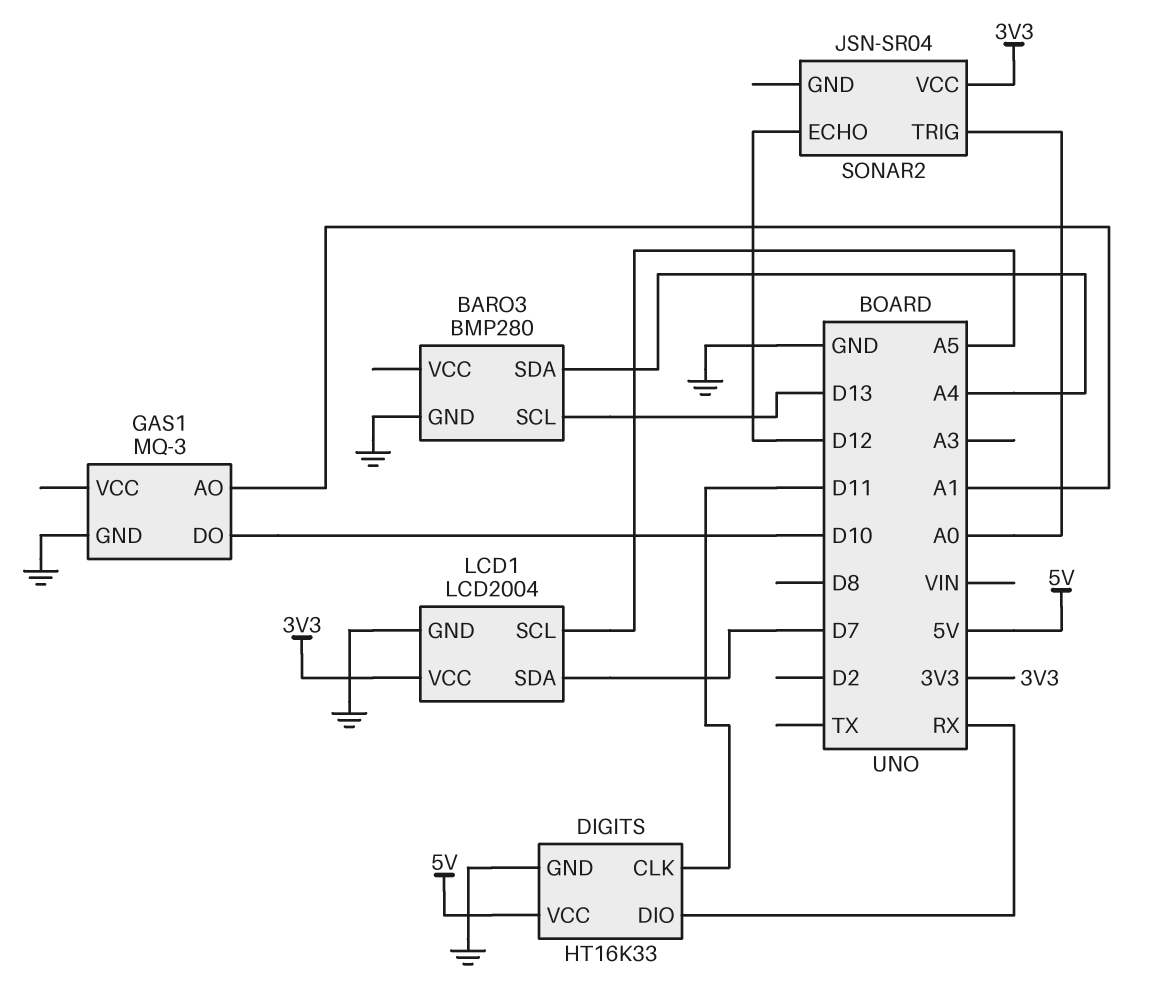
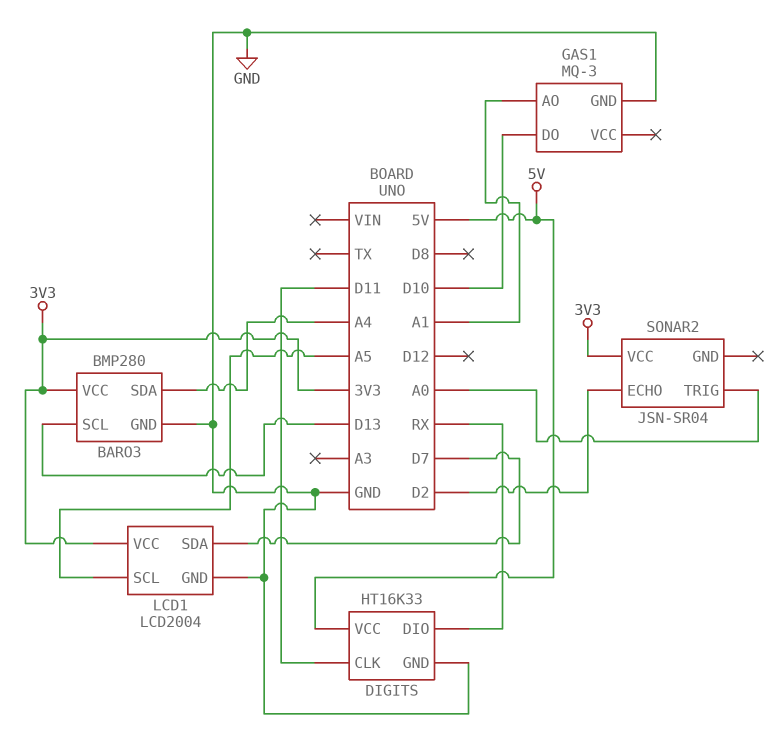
BARO3 pin VCC: none -> 3V3
SONAR2 pin ECHO: D12 -> D2

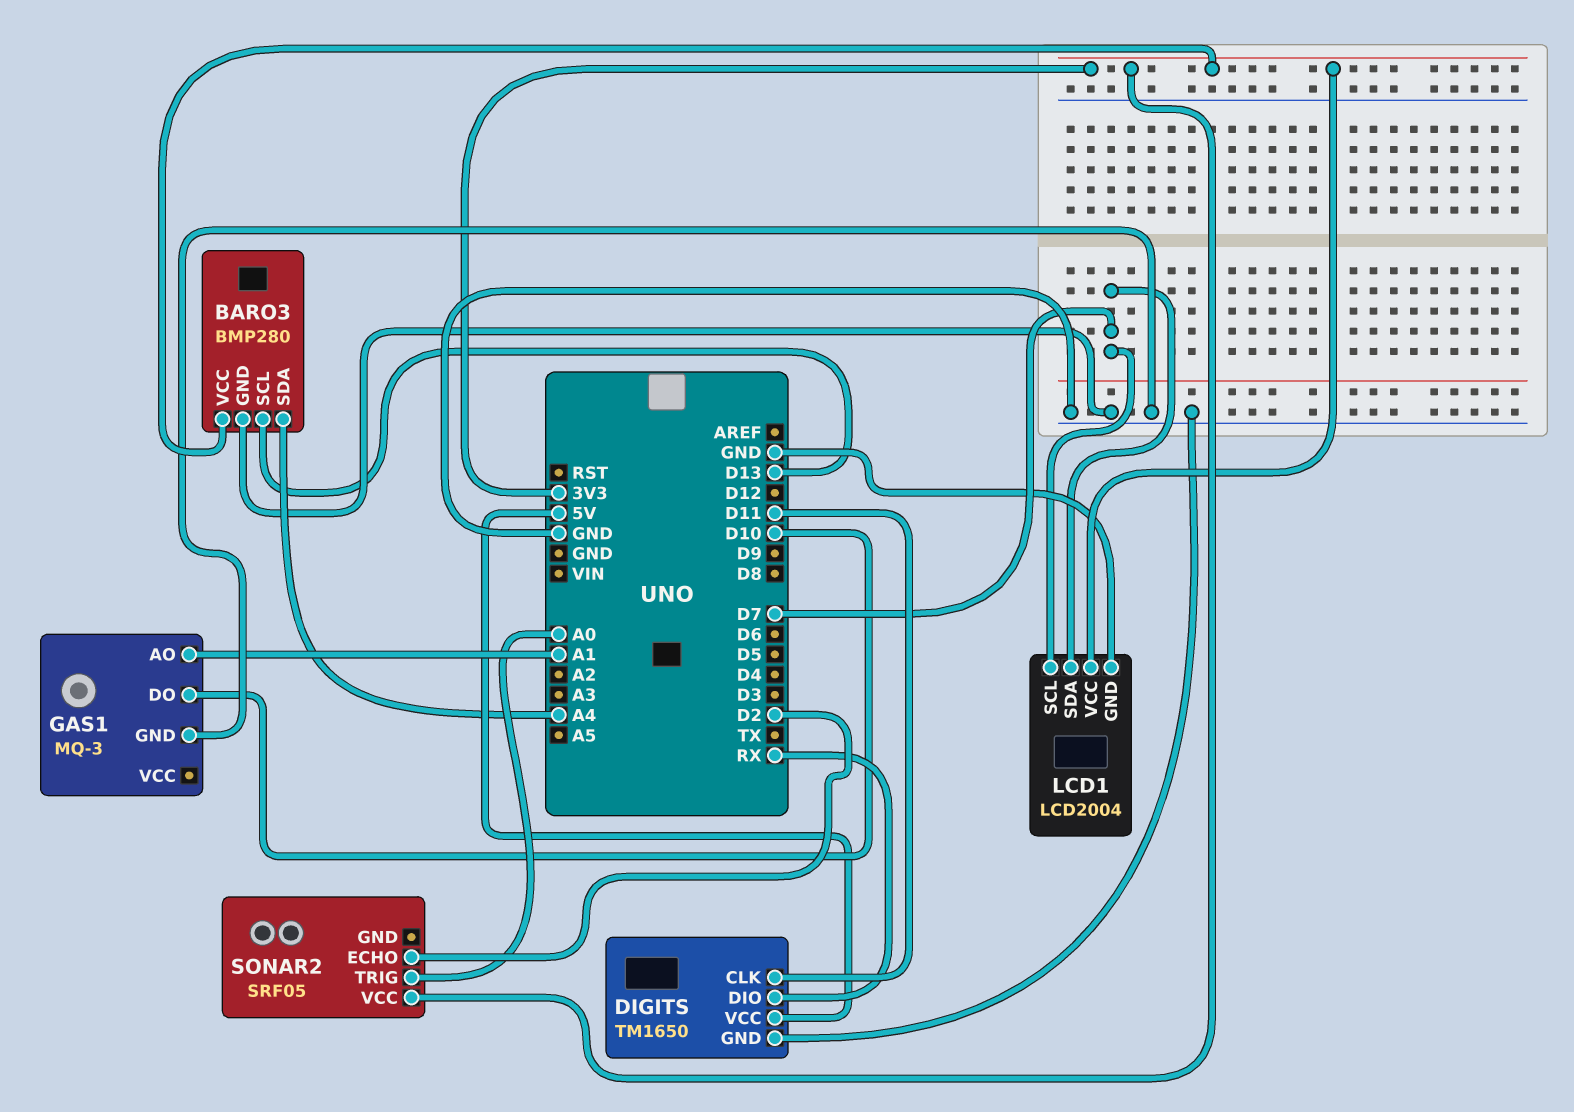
DIGITS: HT16K33 -> TM1650
LCD1 pin SCL: A5 -> D7
SONAR2: JSN-SR04 -> SRF05

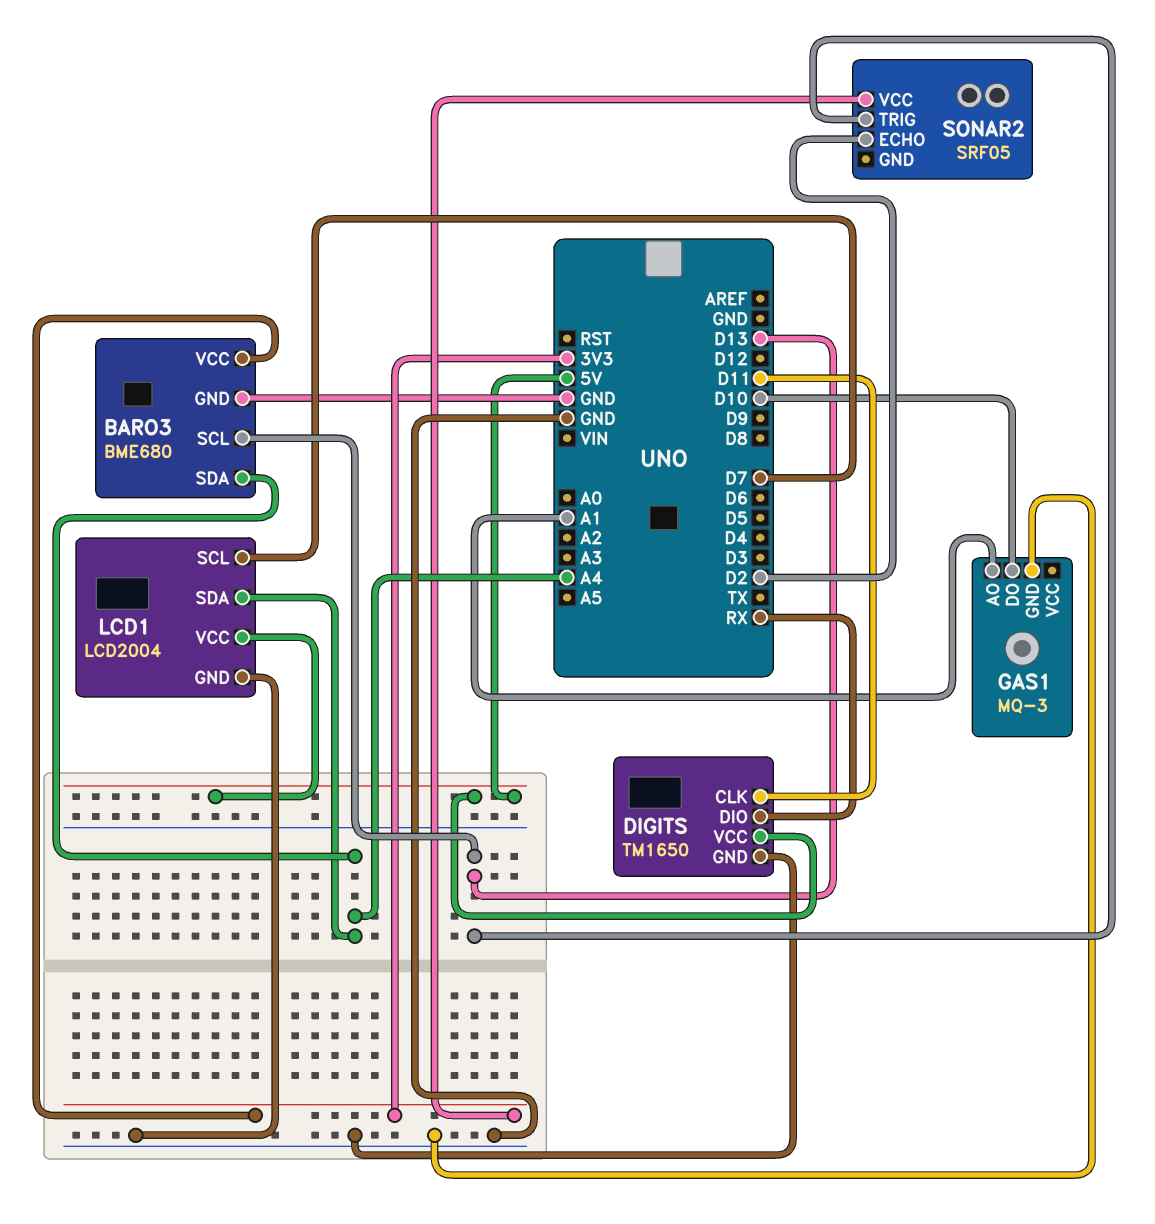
BARO3: BMP280 -> BME680
LCD1 pin SDA: D7 -> A4
LCD1 pin VCC: 3V3 -> 5V
SONAR2 pin TRIG: A0 -> D13

